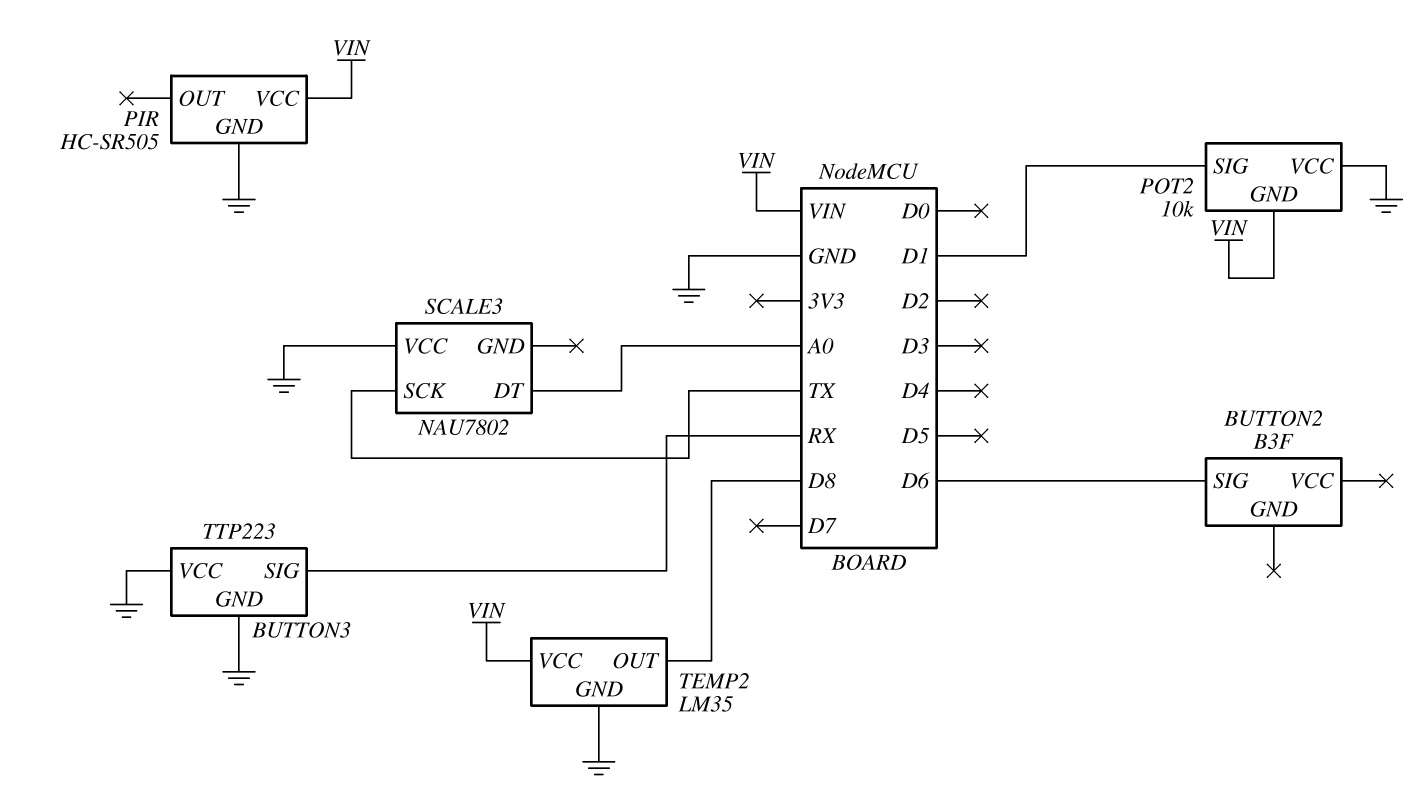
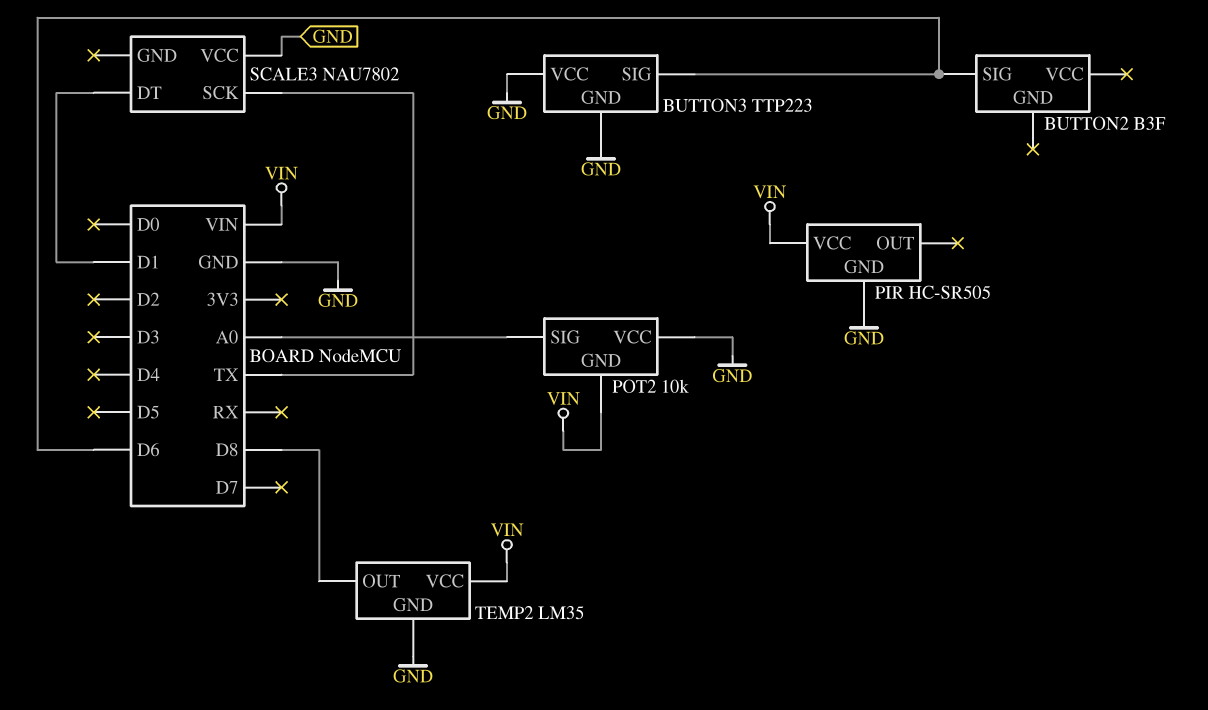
BUTTON3 pin SIG: RX -> D6
POT2 pin SIG: D1 -> A0
SCALE3 pin DT: A0 -> D1

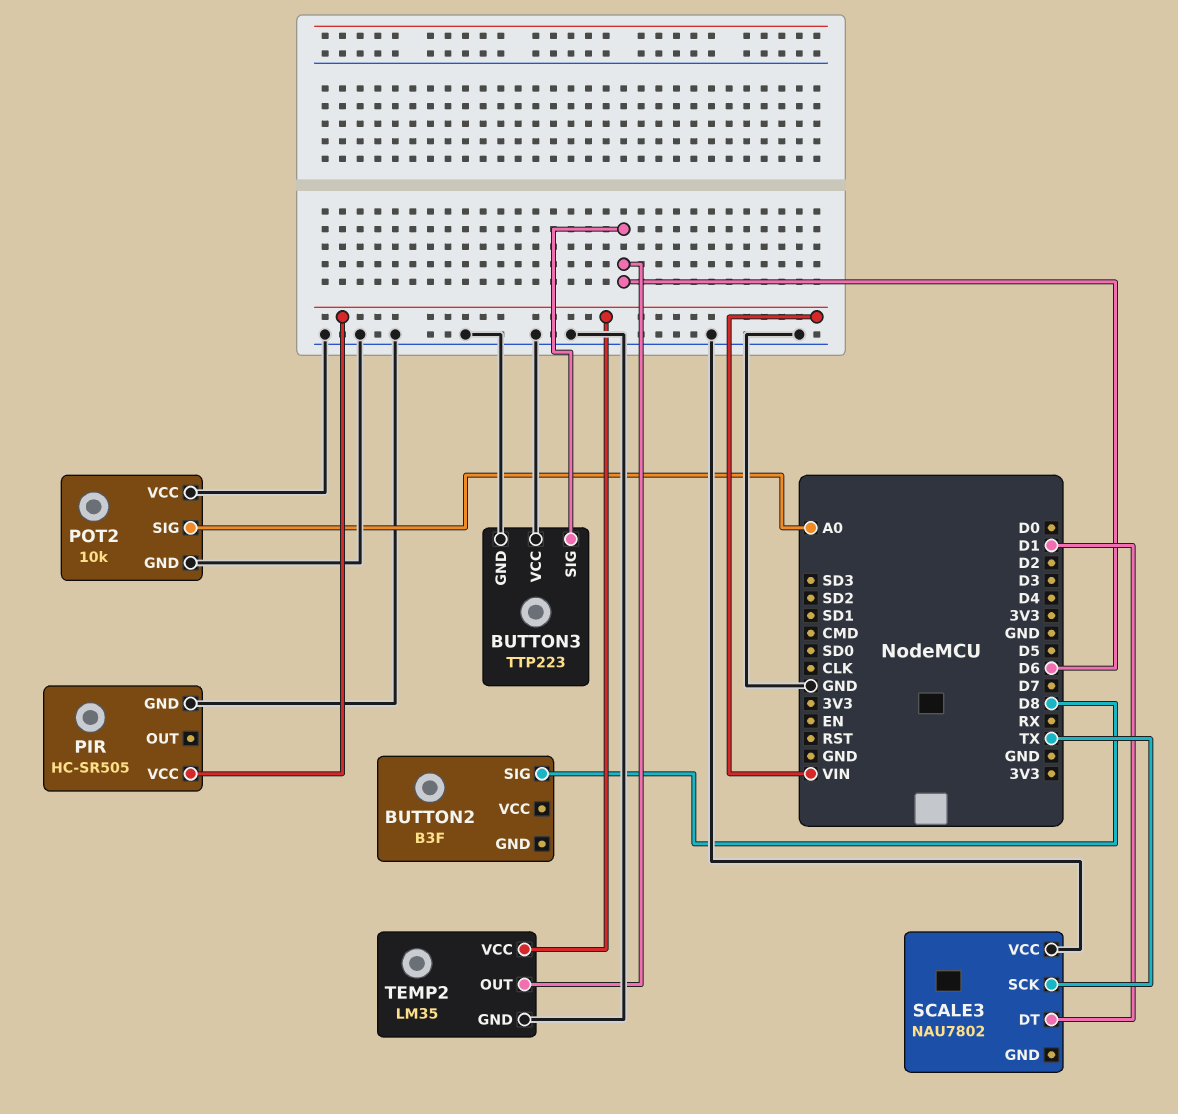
BUTTON2 pin SIG: D6 -> D8
POT2 pin GND: VIN -> GND
TEMP2 pin OUT: D8 -> D6

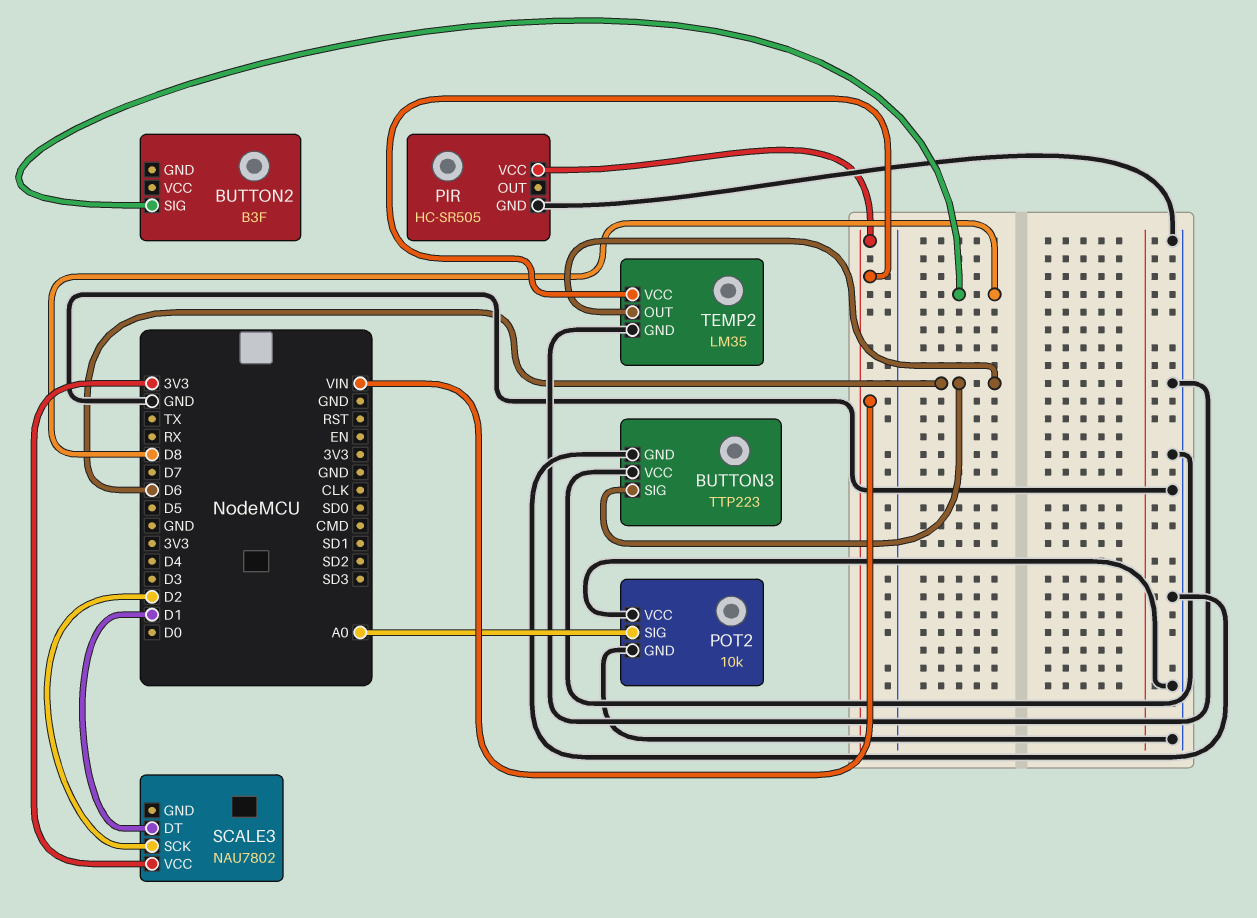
SCALE3 pin SCK: TX -> D2
SCALE3 pin VCC: GND -> 3V3

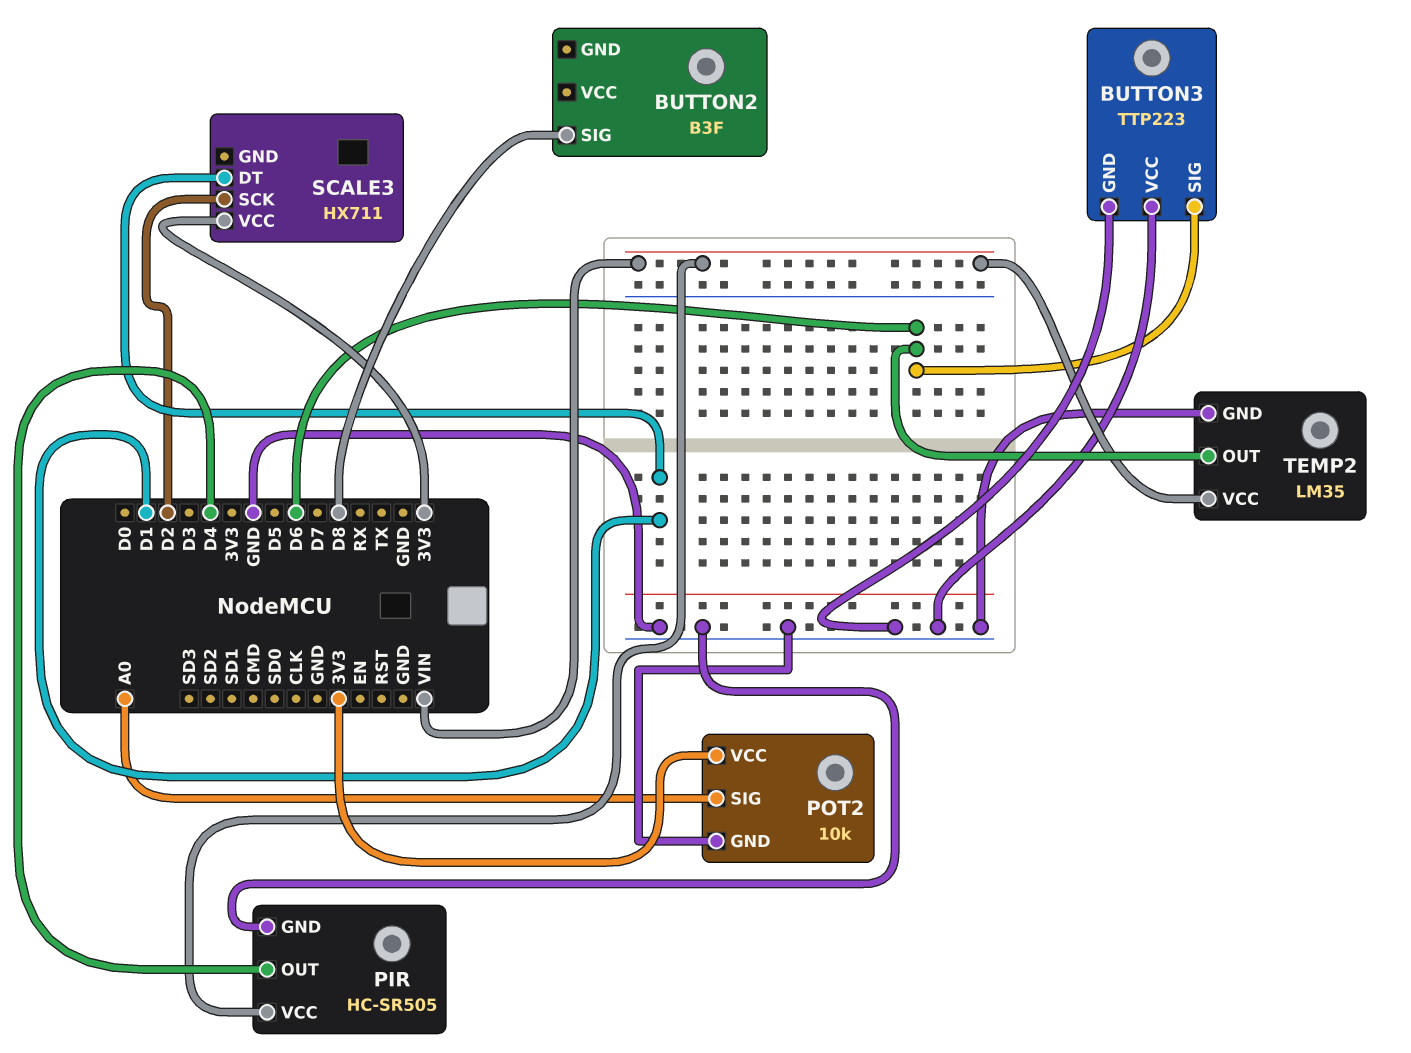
PIR pin OUT: none -> D4
POT2 pin VCC: GND -> 3V3
SCALE3: NAU7802 -> HX711

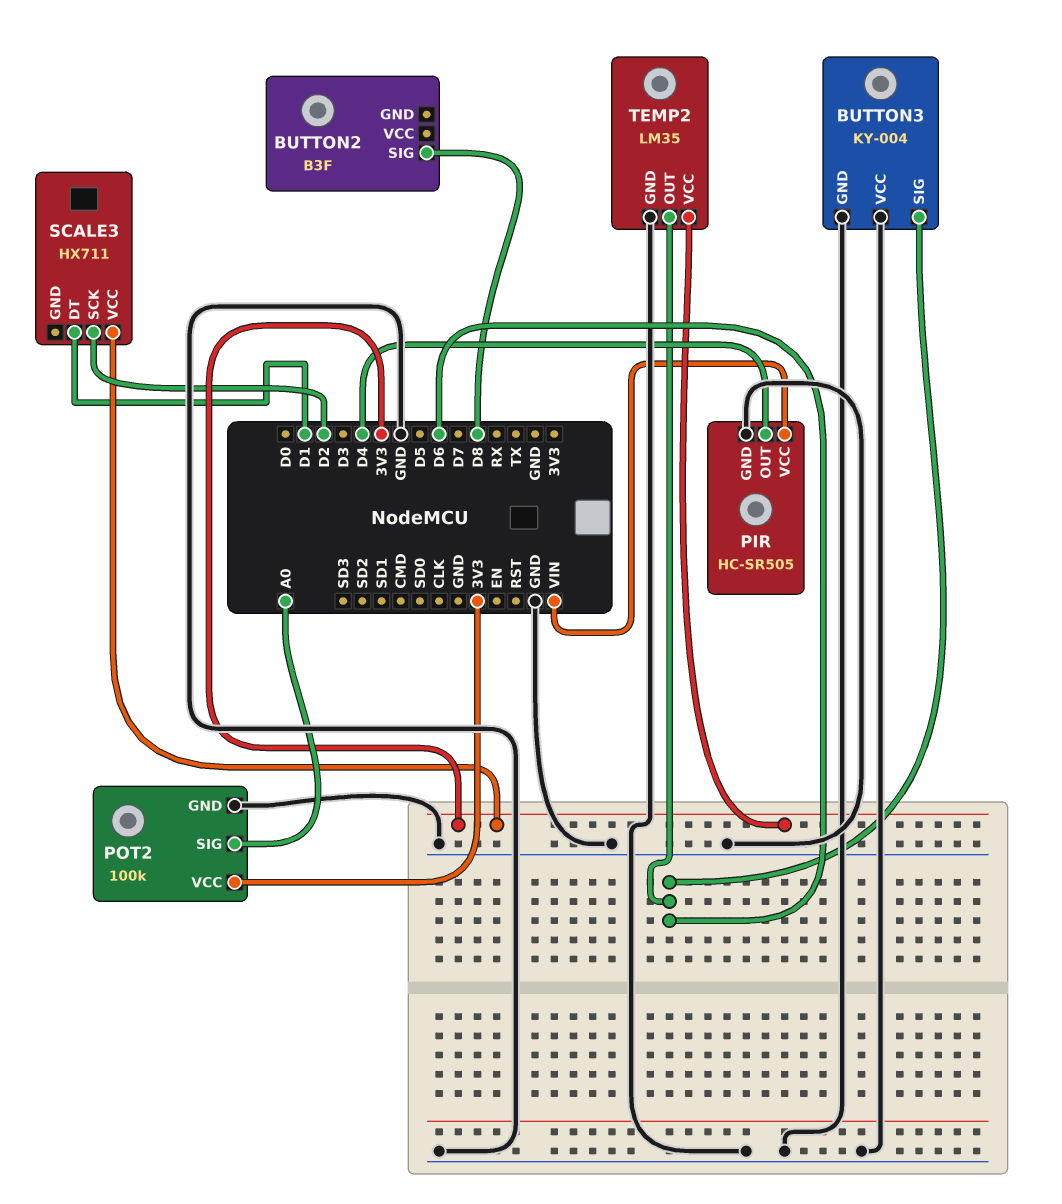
BUTTON3: TTP223 -> KY-004
POT2: 10k -> 100k
TEMP2 pin VCC: VIN -> 3V3

